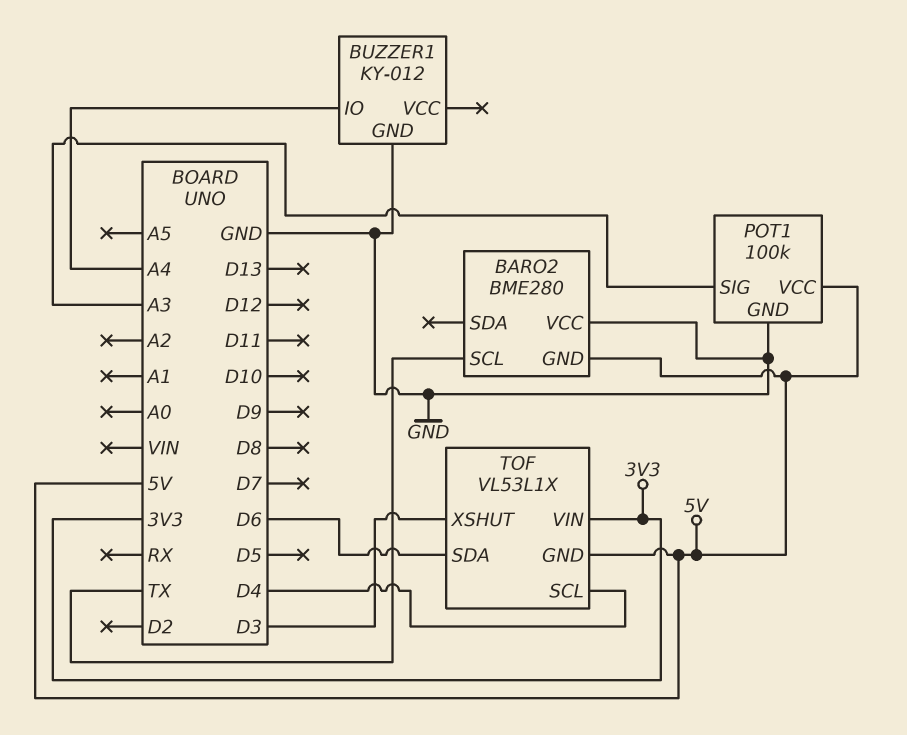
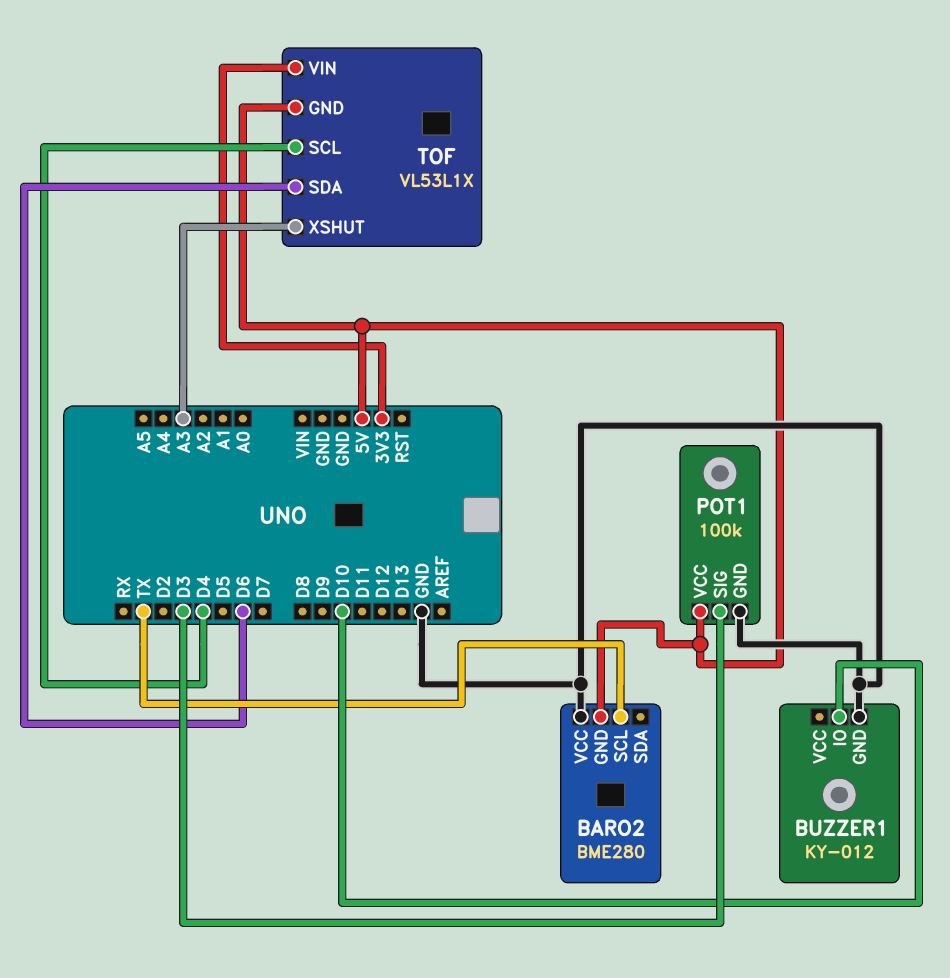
BUZZER1 pin IO: A4 -> D10
POT1 pin SIG: A3 -> D3
TOF pin XSHUT: D3 -> A3

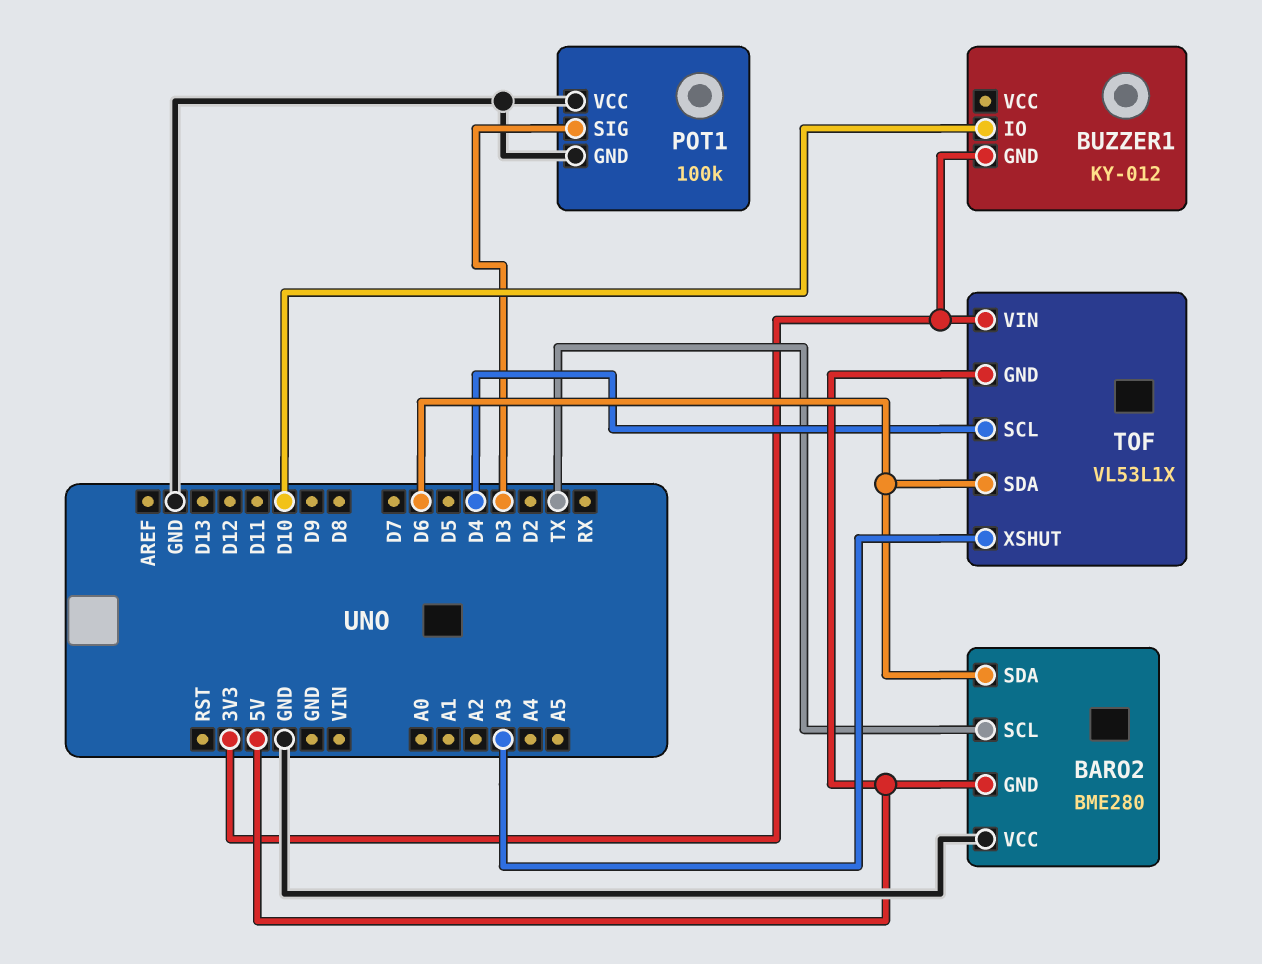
BARO2 pin SDA: none -> D6
BUZZER1 pin GND: GND -> 3V3
POT1 pin VCC: 5V -> GND

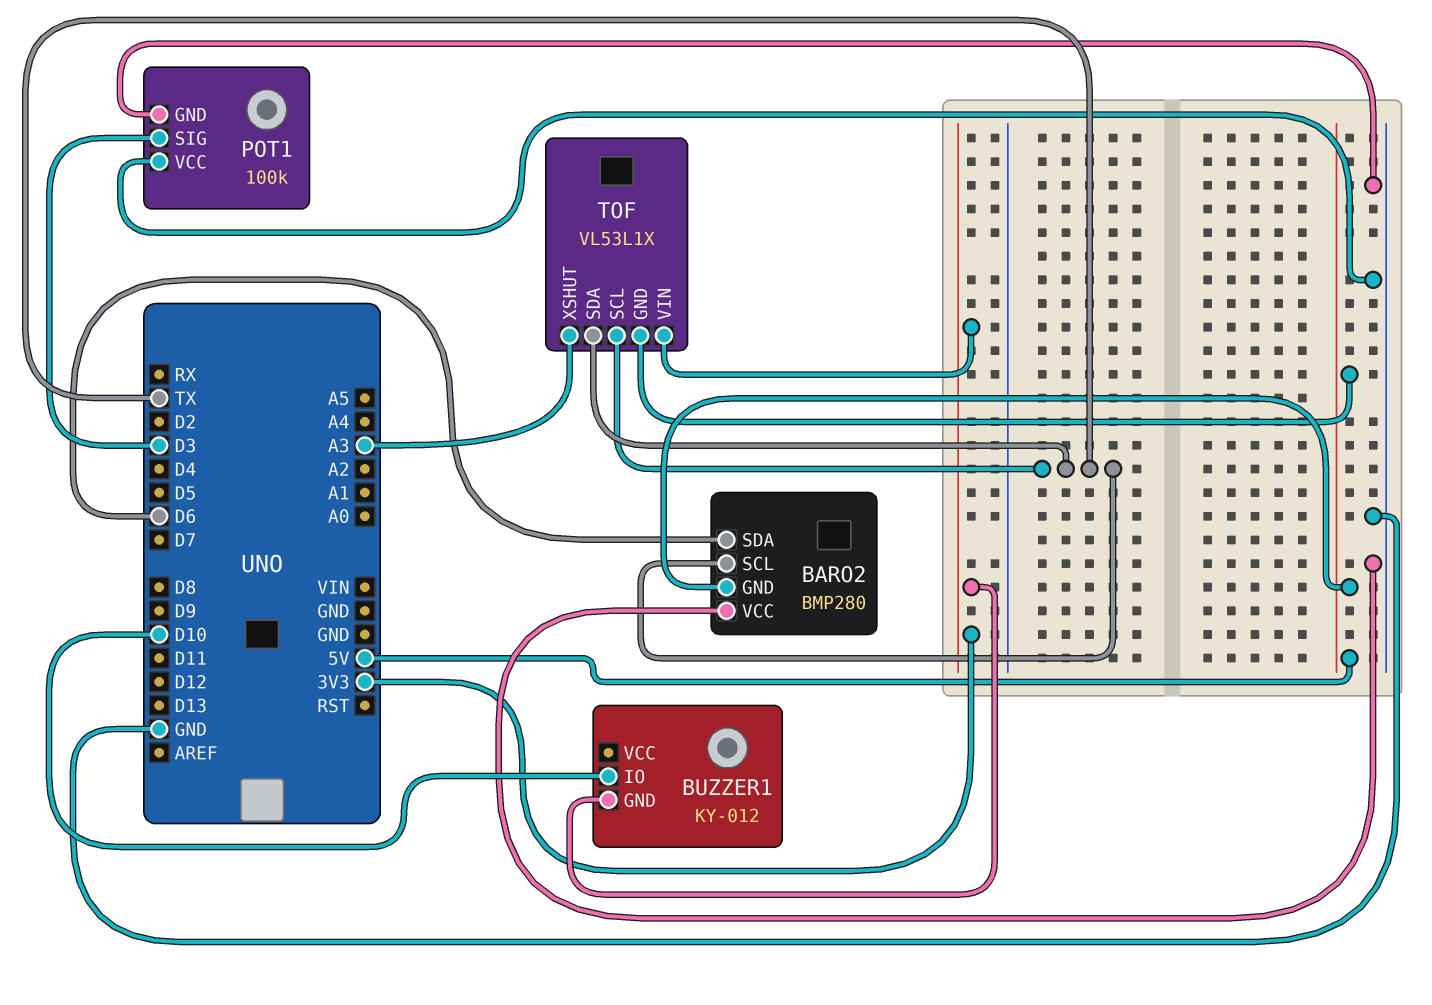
BARO2: BME280 -> BMP280
TOF pin SCL: D4 -> TX
TOF pin SDA: D6 -> TX

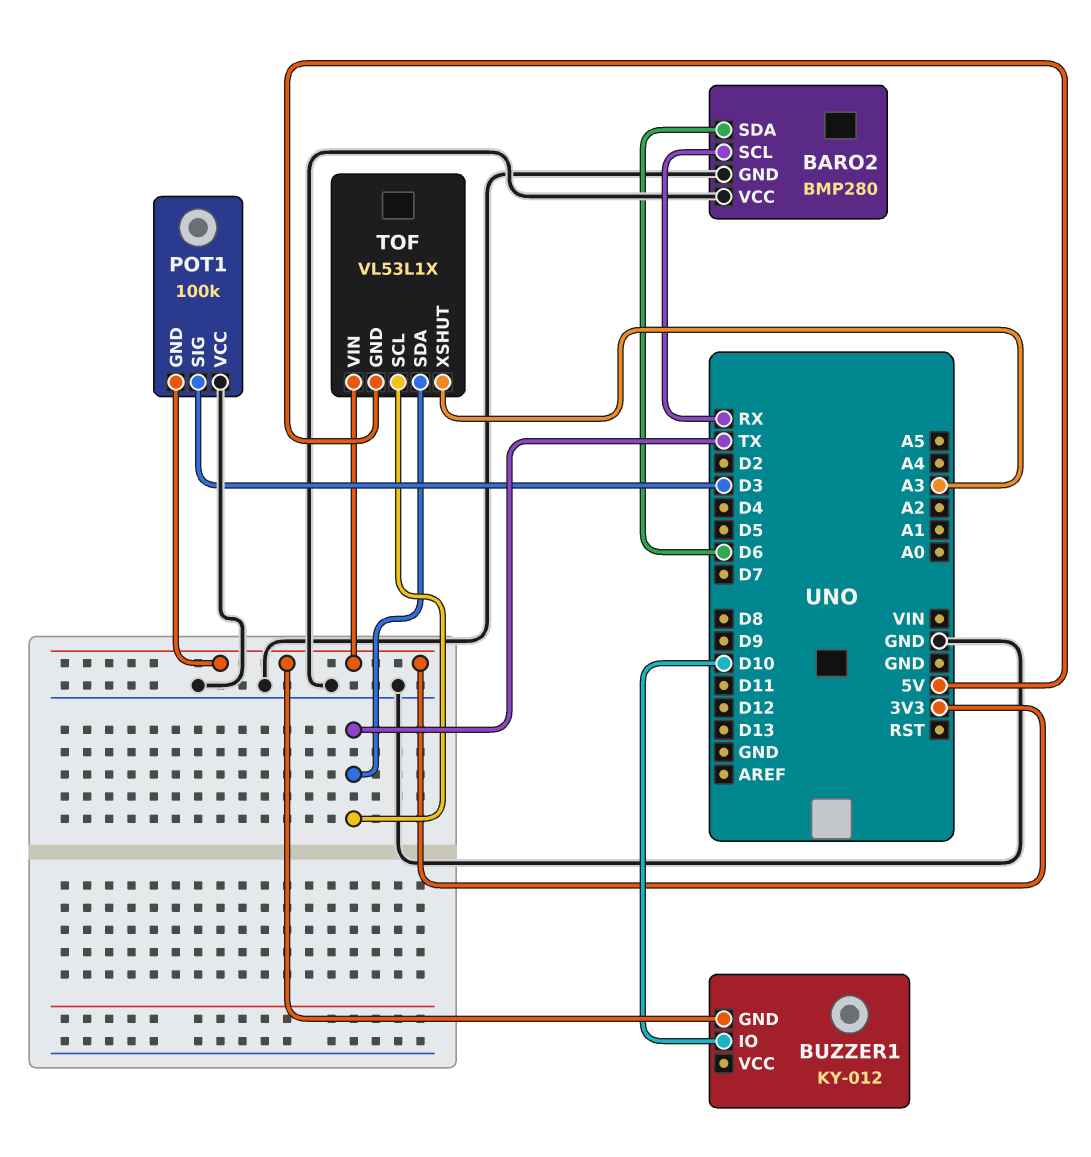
BARO2 pin GND: 5V -> GND
BARO2 pin SCL: TX -> RX
POT1 pin GND: GND -> 3V3

